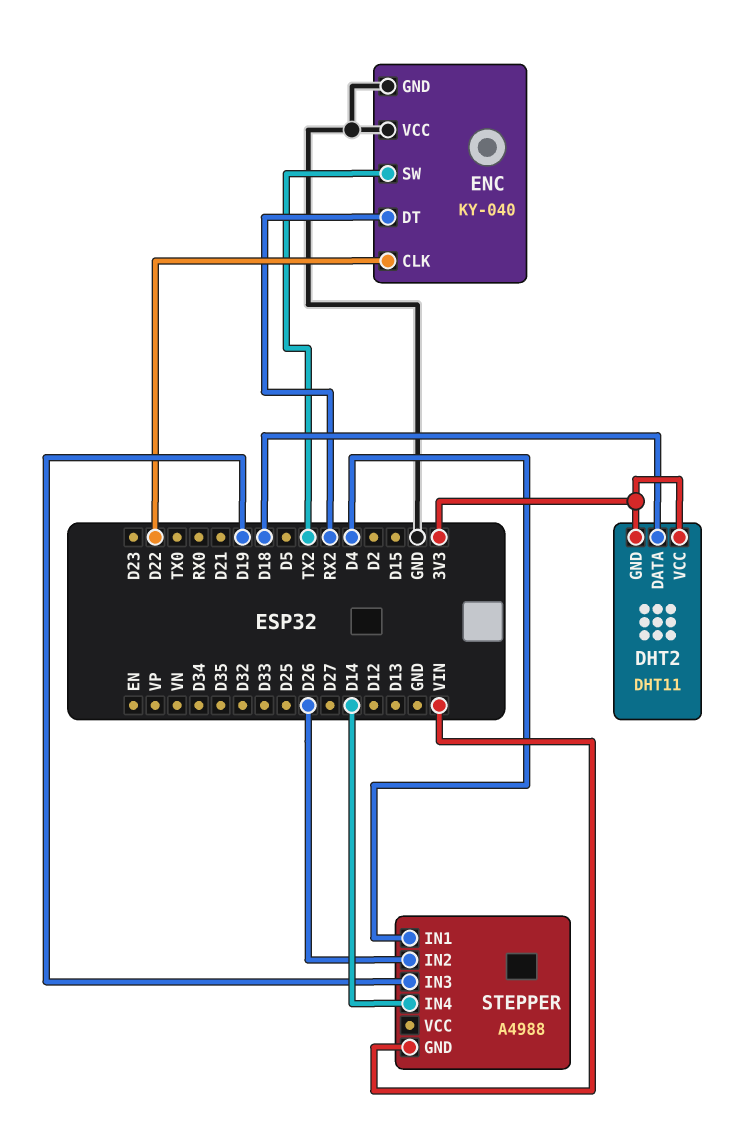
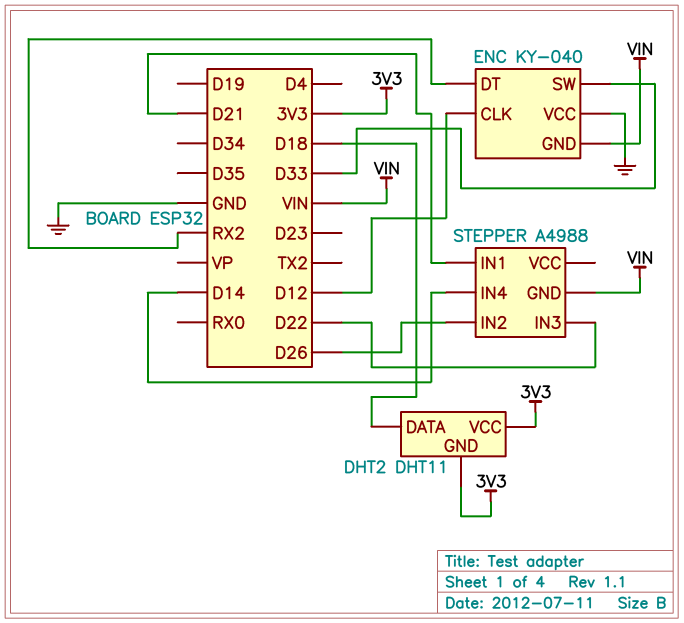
ENC pin CLK: D22 -> D12
ENC pin GND: GND -> VIN
ENC pin SW: TX2 -> D33
STEPPER pin IN1: D4 -> D21
STEPPER pin IN3: D19 -> D22

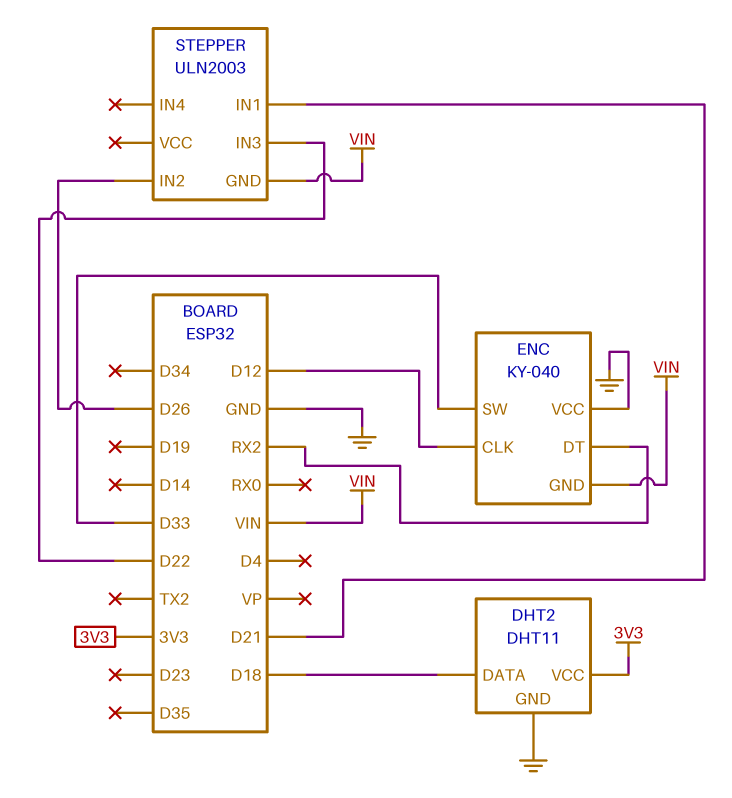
DHT2 pin GND: 3V3 -> GND
STEPPER: A4988 -> ULN2003
STEPPER pin IN4: D14 -> none

